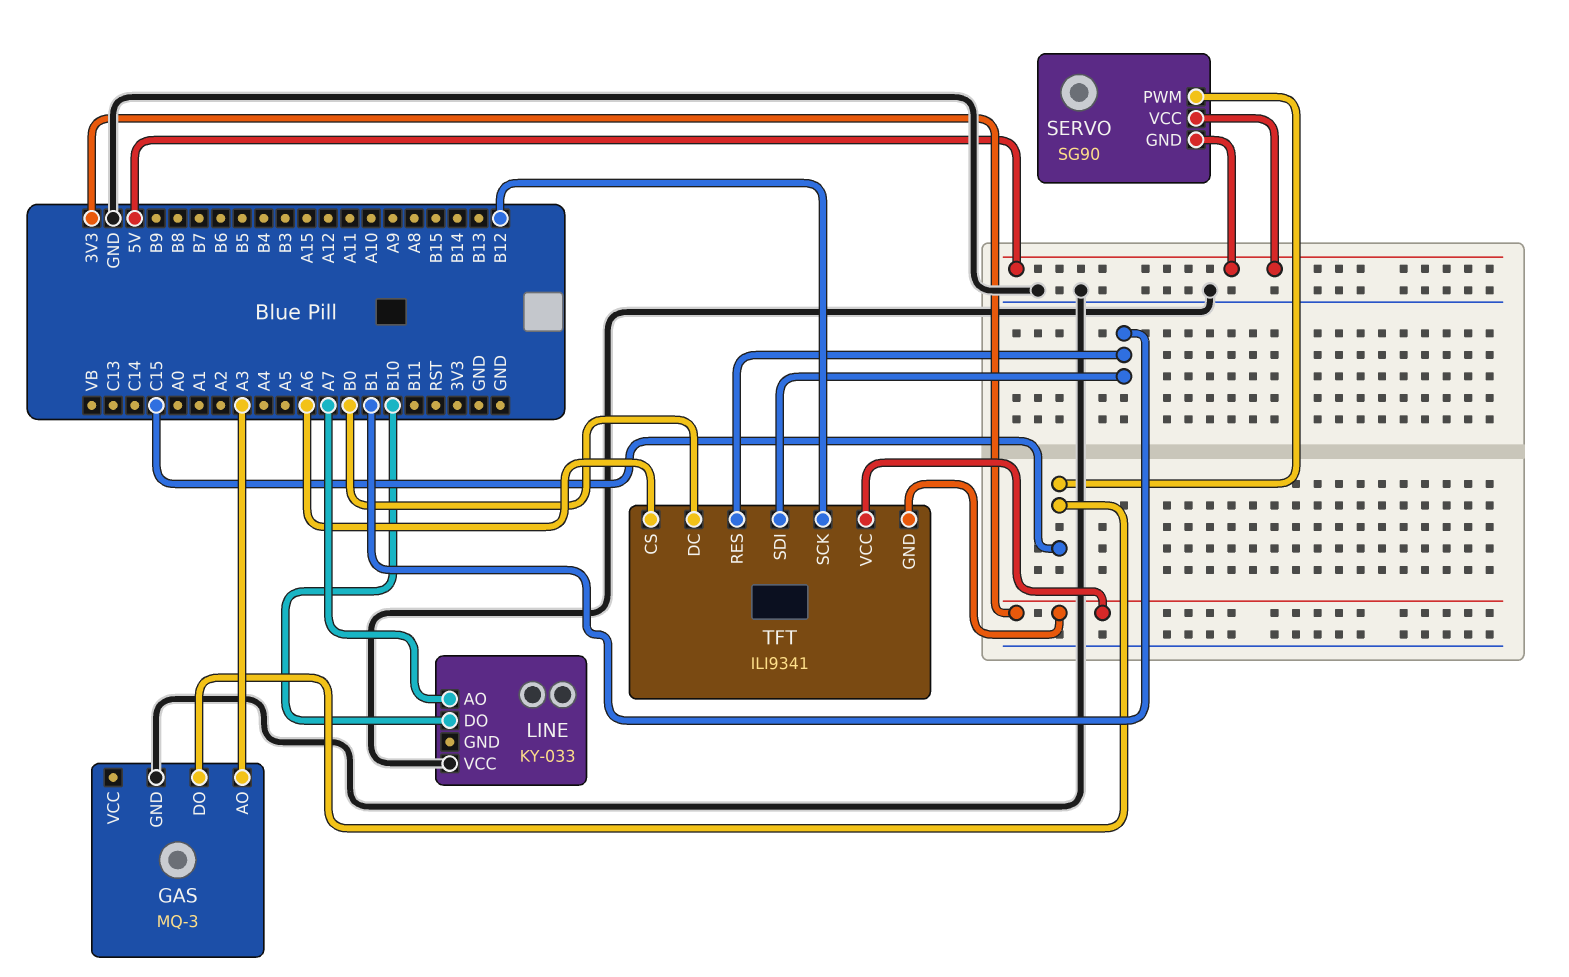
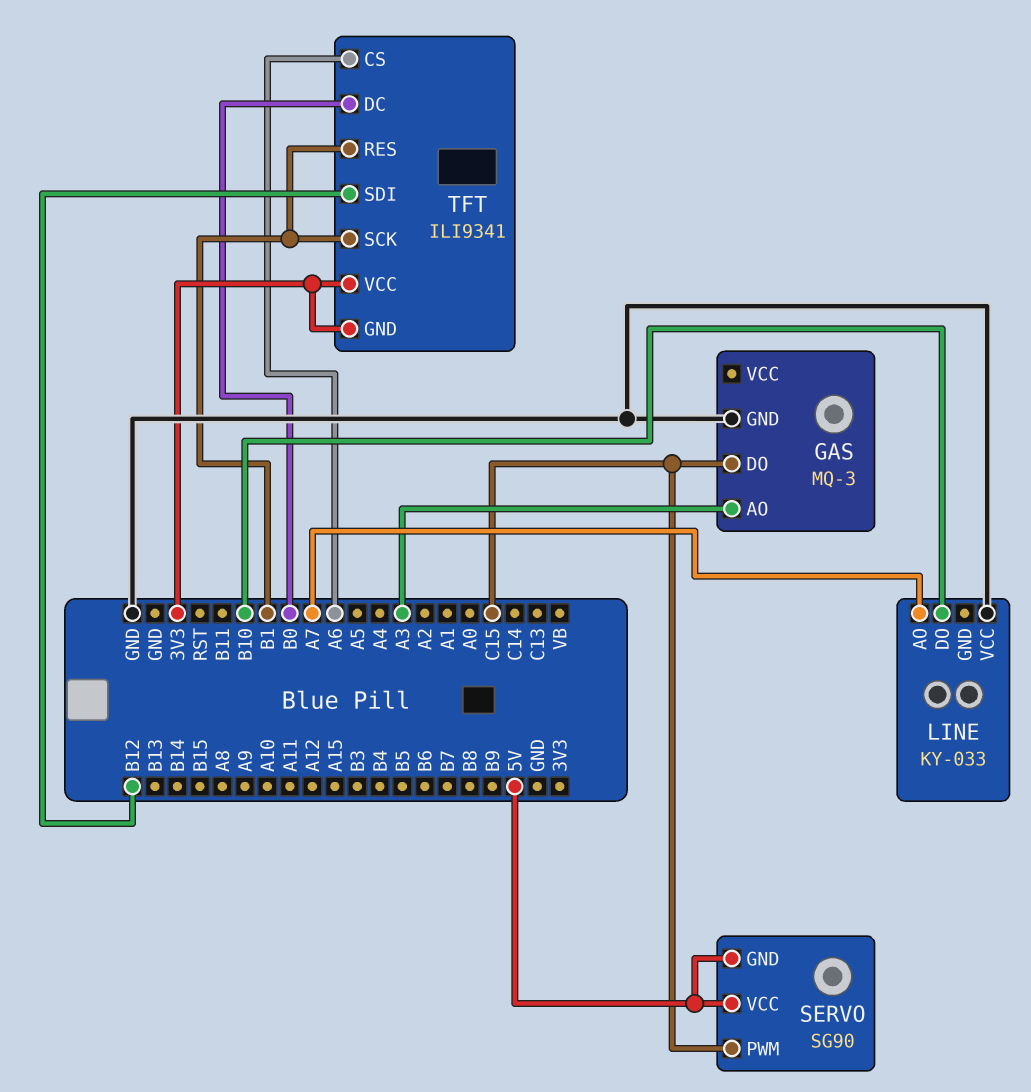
TFT pin SCK: B12 -> B1
TFT pin SDI: B1 -> B12

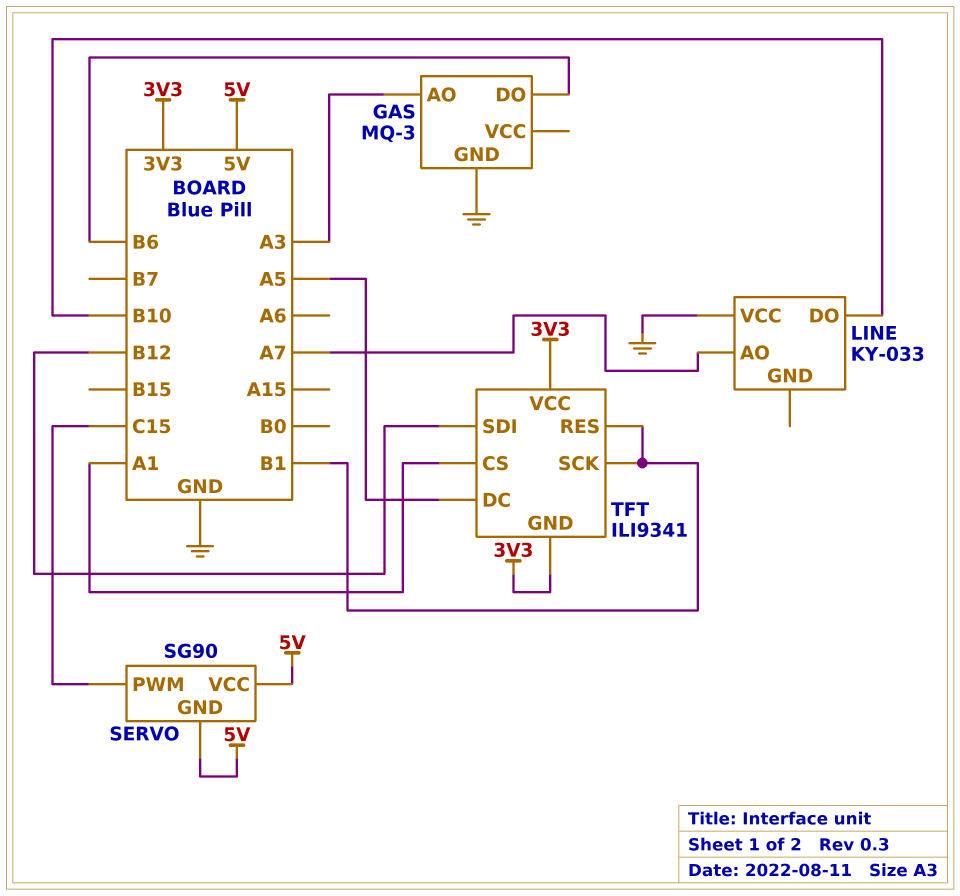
GAS pin DO: C15 -> B6
TFT pin CS: A6 -> A1
TFT pin DC: B0 -> A5

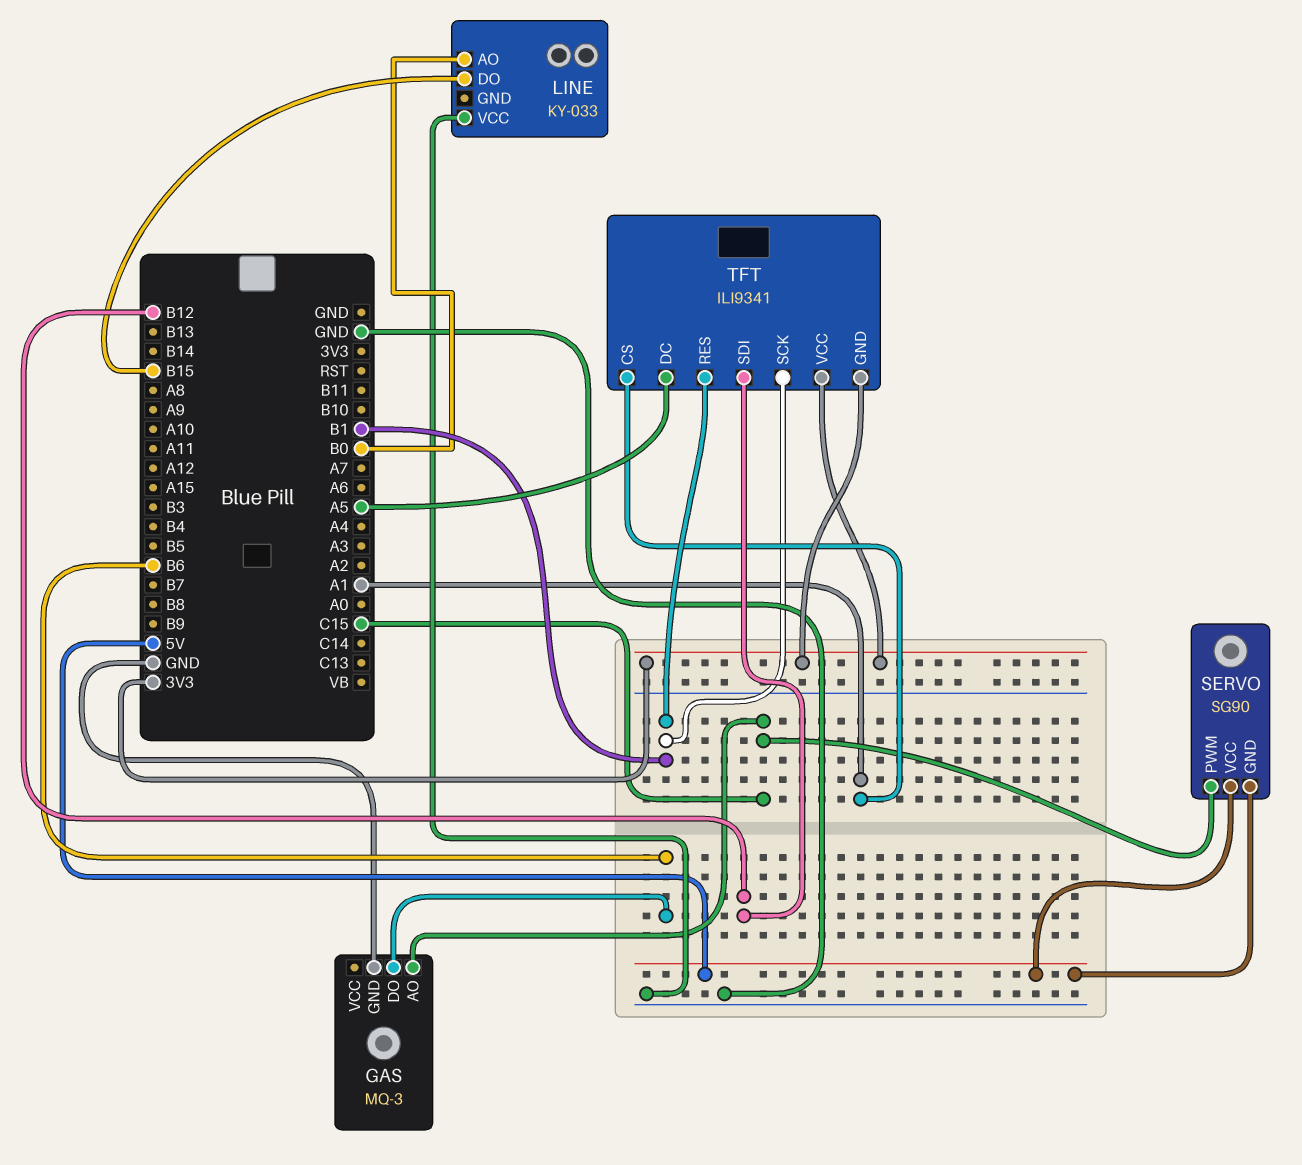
GAS pin AO: A3 -> C15
LINE pin AO: A7 -> B0
LINE pin DO: B10 -> B15

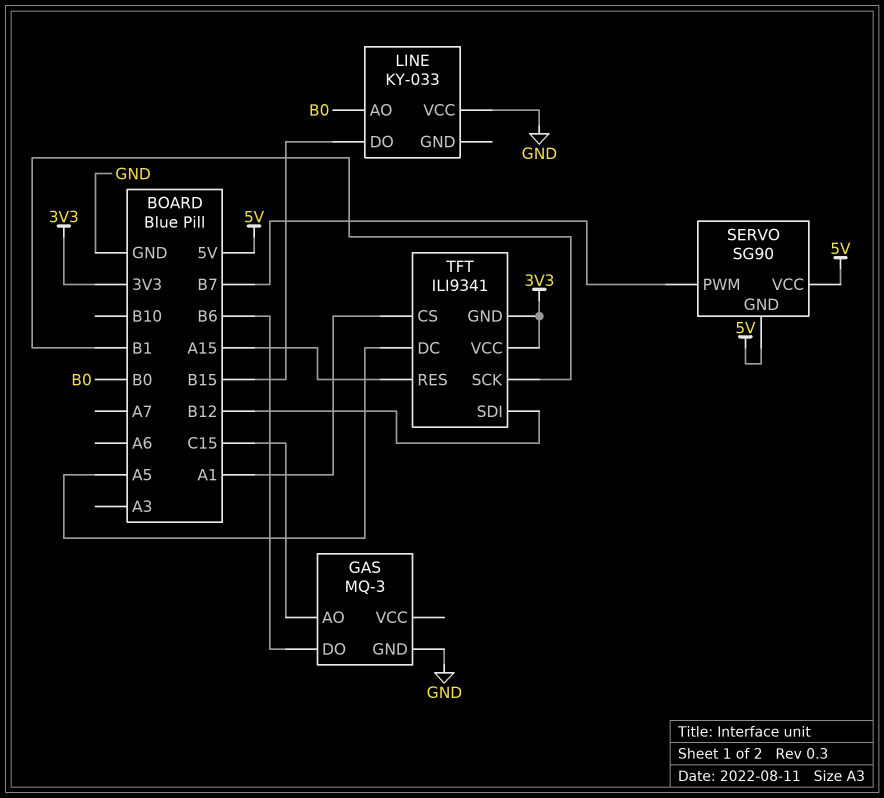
SERVO pin PWM: C15 -> B7
TFT pin RES: B1 -> A15

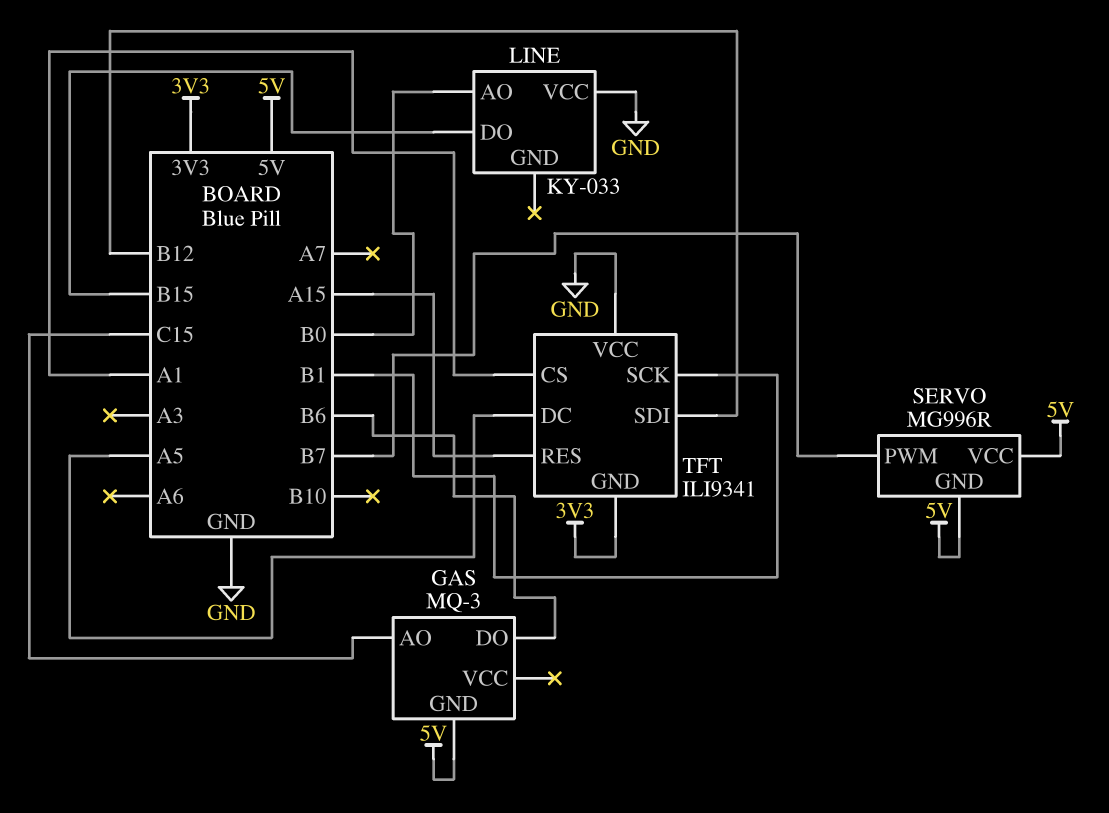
GAS pin GND: GND -> 5V
SERVO: SG90 -> MG996R
TFT pin VCC: 3V3 -> GND

